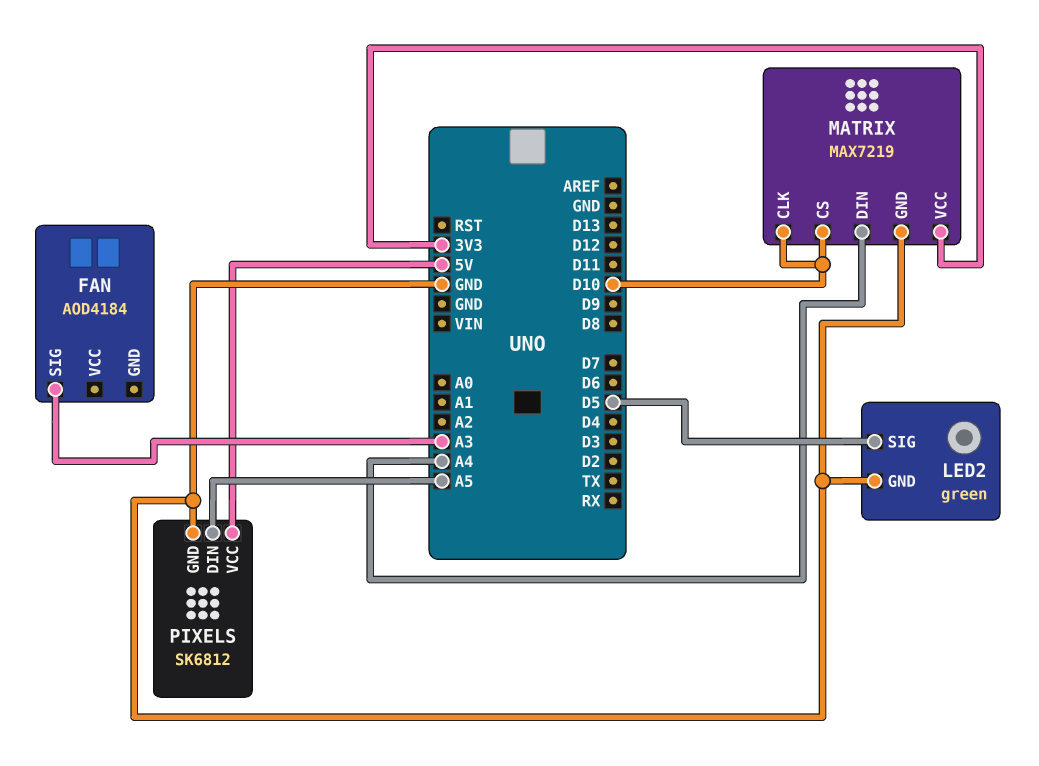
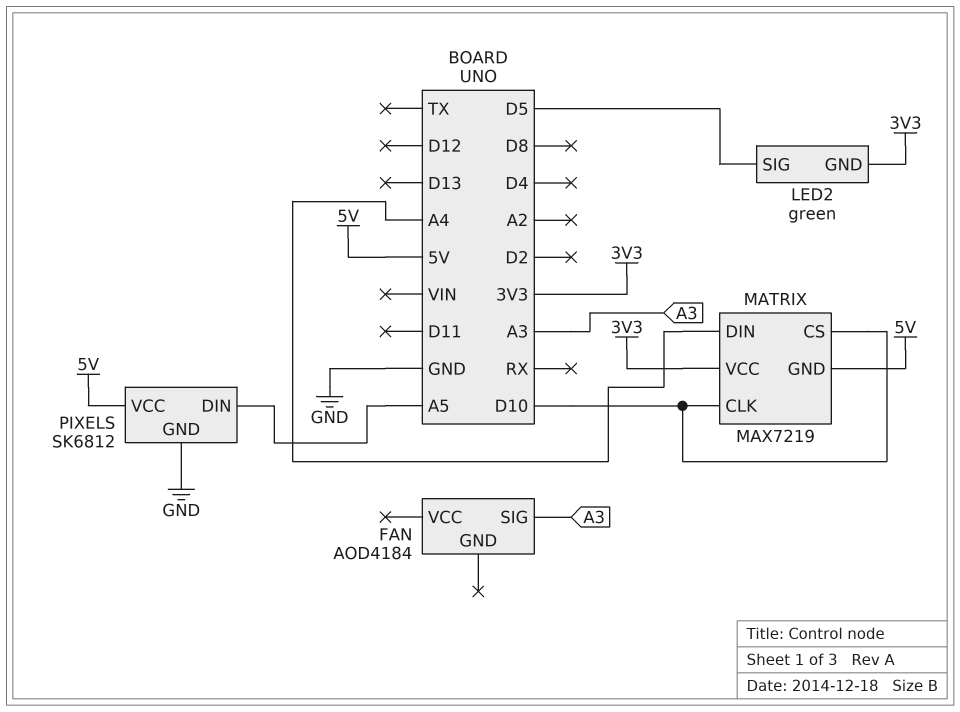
LED2 pin GND: GND -> 3V3
MATRIX pin GND: GND -> 5V

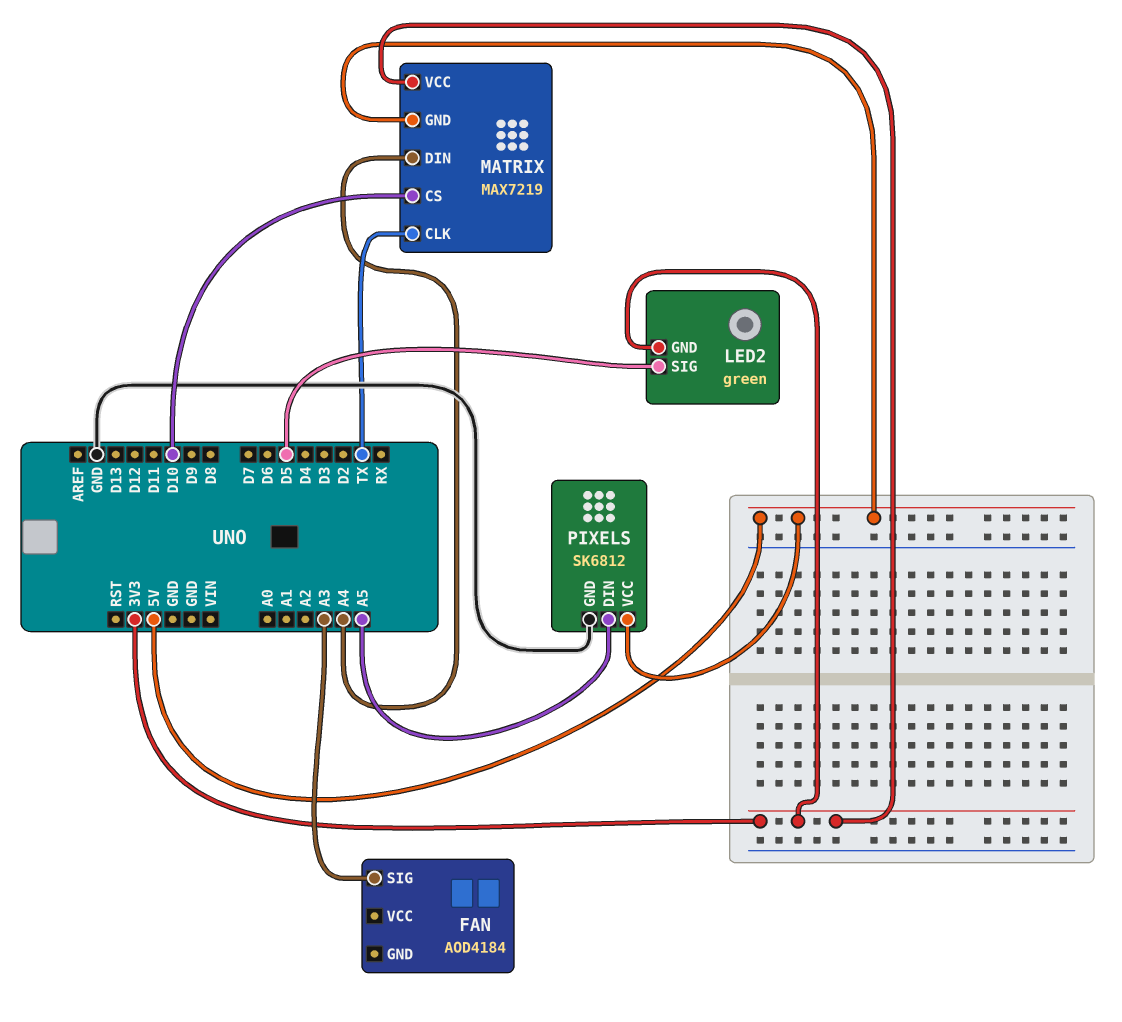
MATRIX pin CLK: D10 -> TX

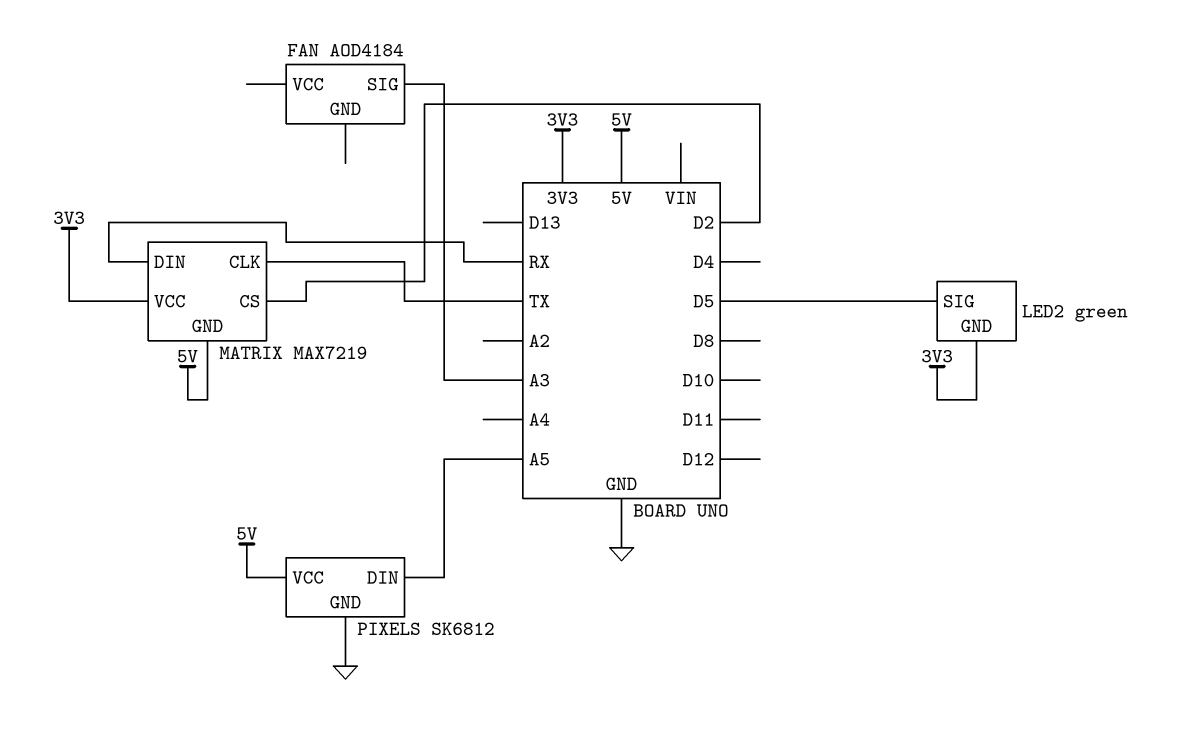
MATRIX pin CS: D10 -> D2
MATRIX pin DIN: A4 -> RX

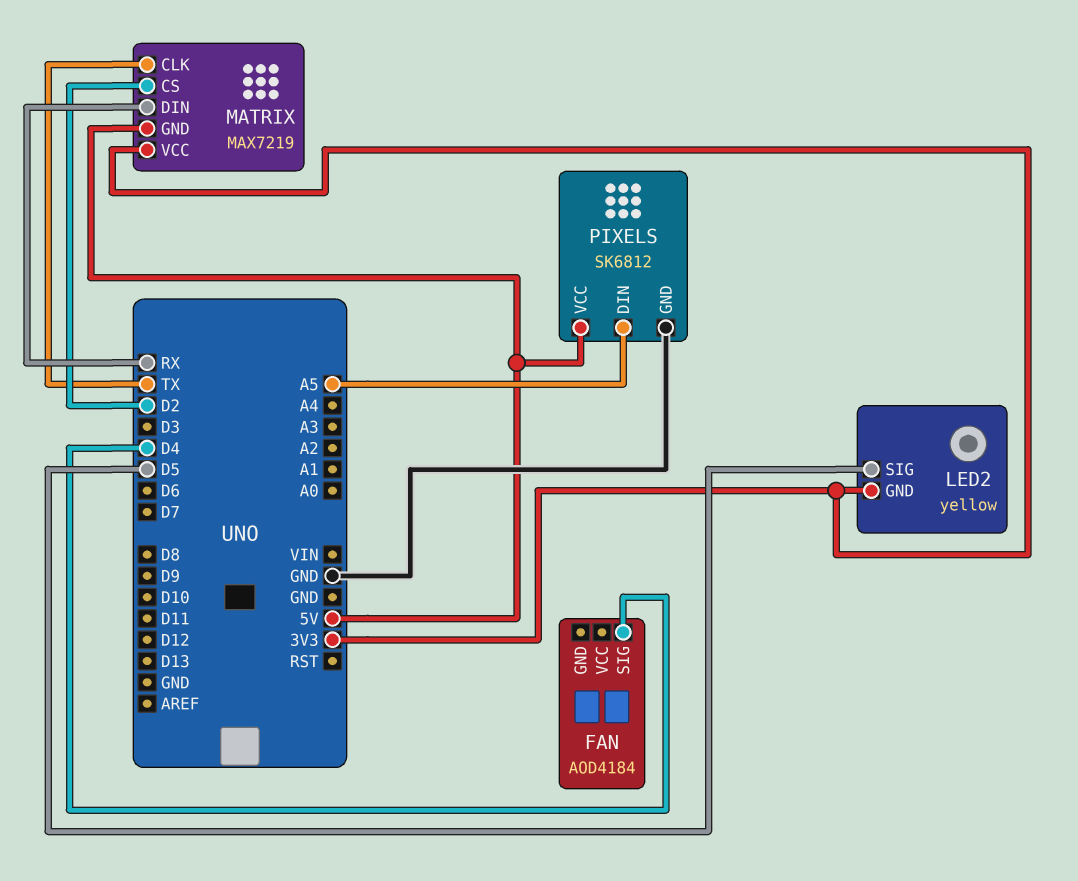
FAN pin SIG: A3 -> D4
LED2: green -> yellow

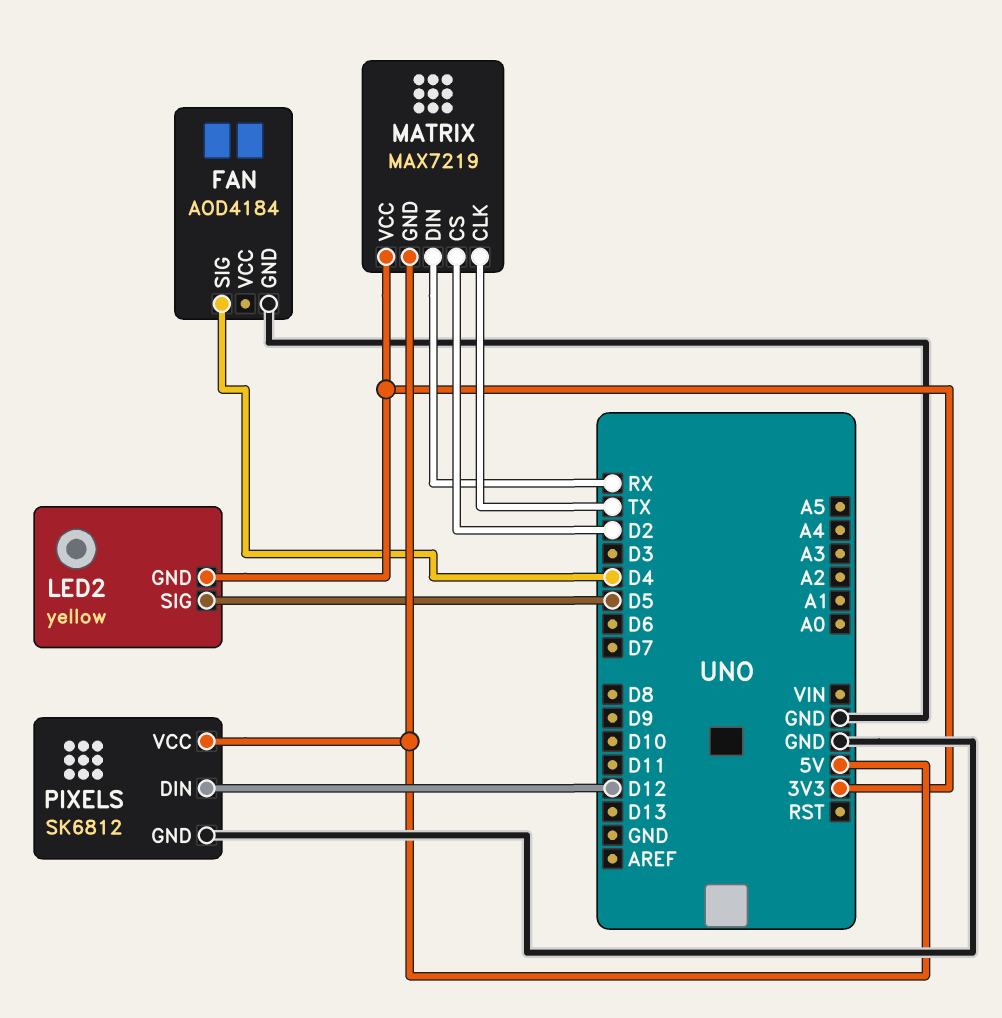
FAN pin GND: none -> GND
PIXELS pin DIN: A5 -> D12

